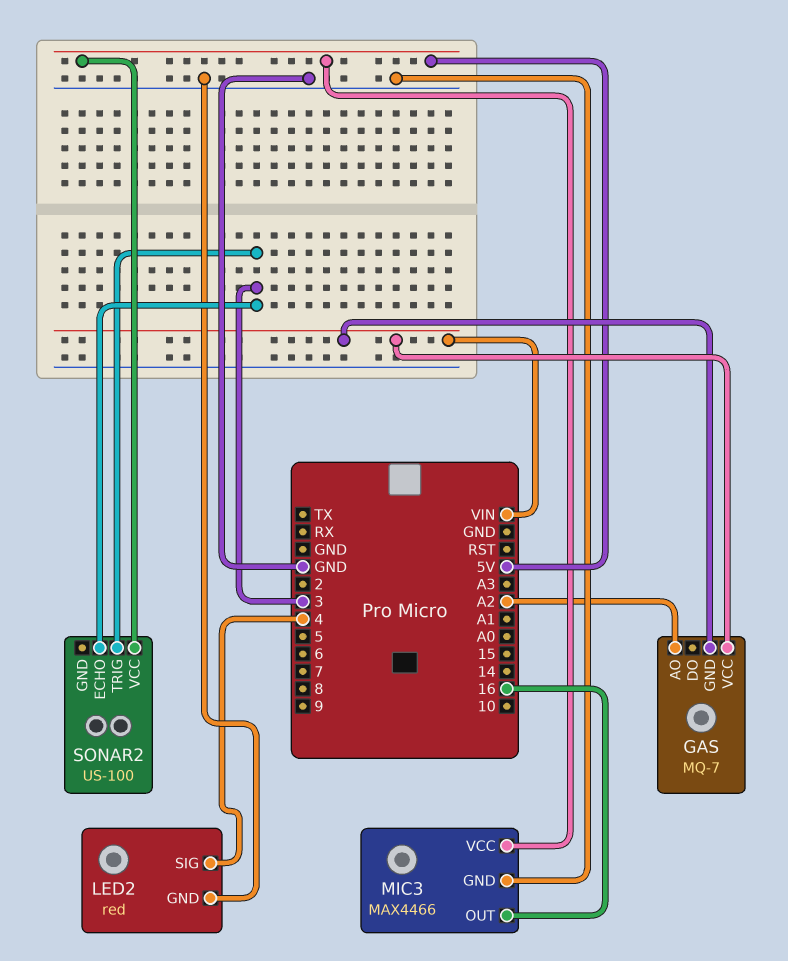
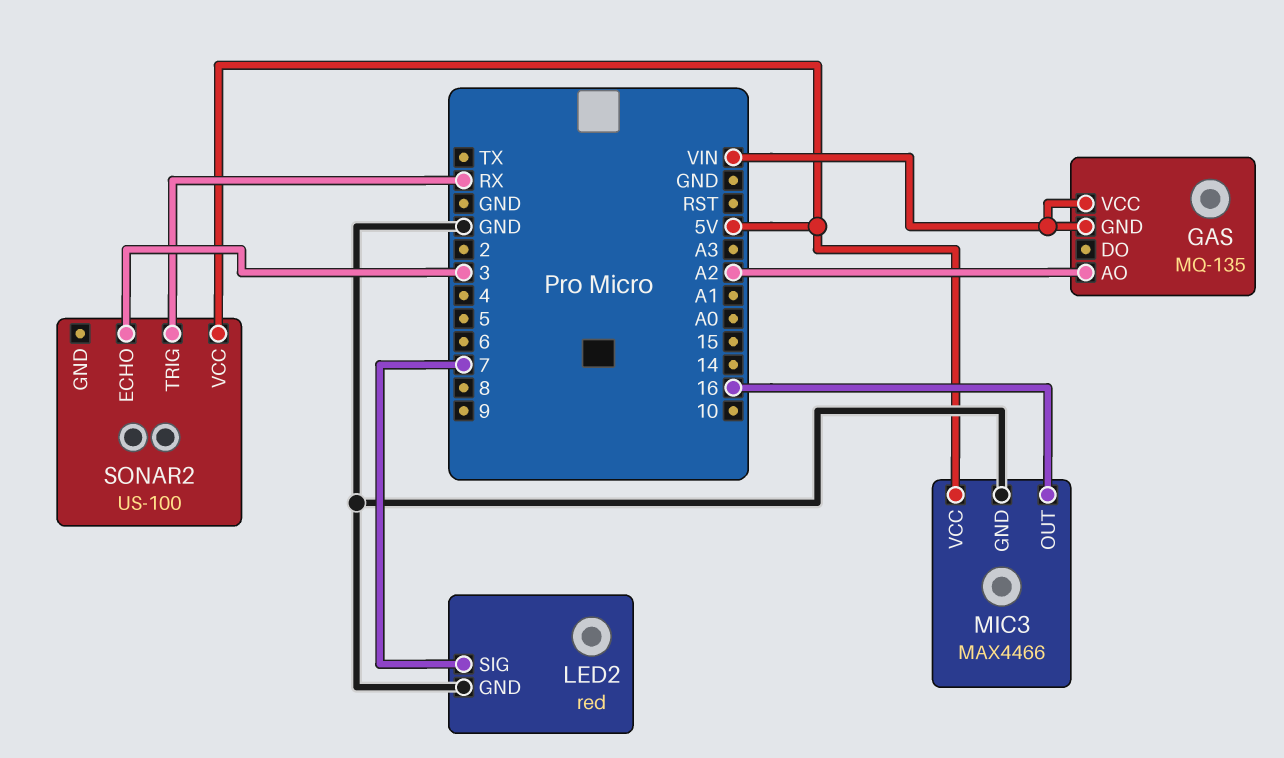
GAS: MQ-7 -> MQ-135
LED2 pin SIG: 4 -> 7
SONAR2 pin TRIG: 3 -> RX

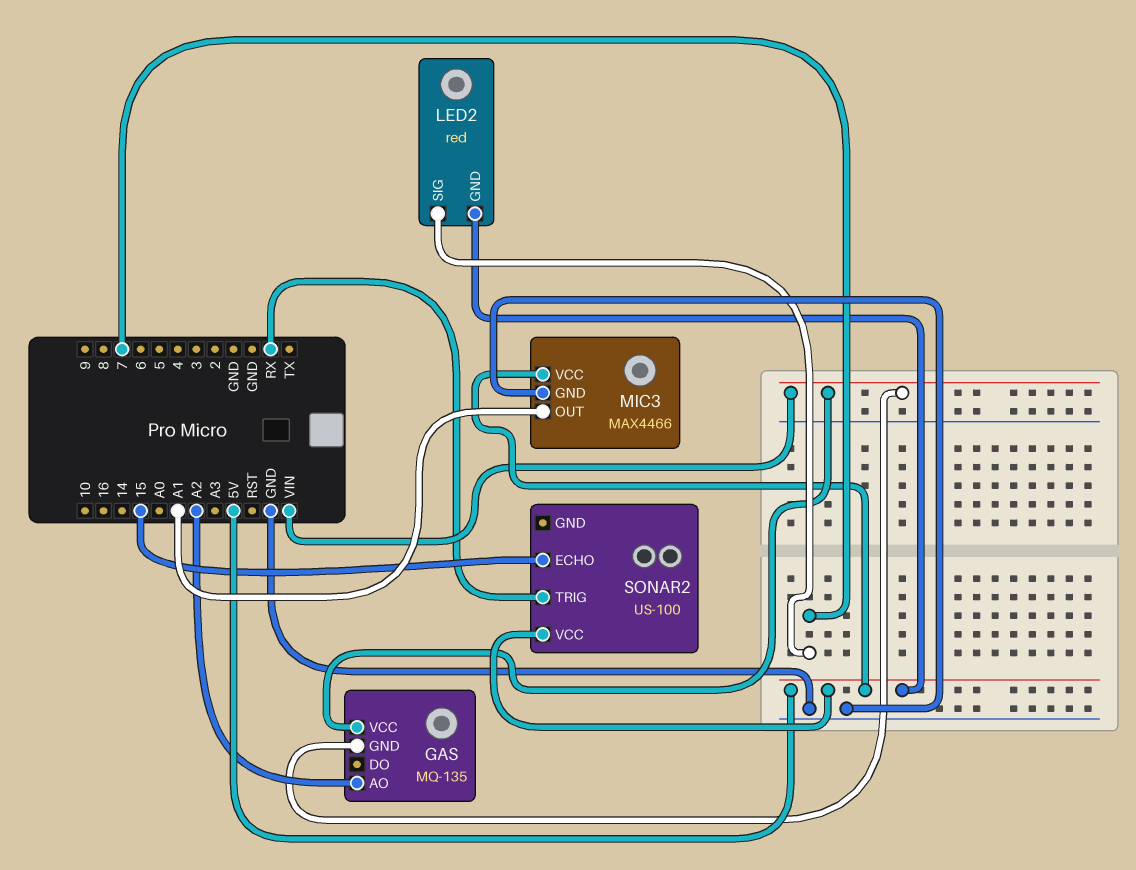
LED2 pin GND: GND -> 5V
MIC3 pin OUT: 16 -> A1
SONAR2 pin ECHO: 3 -> 15

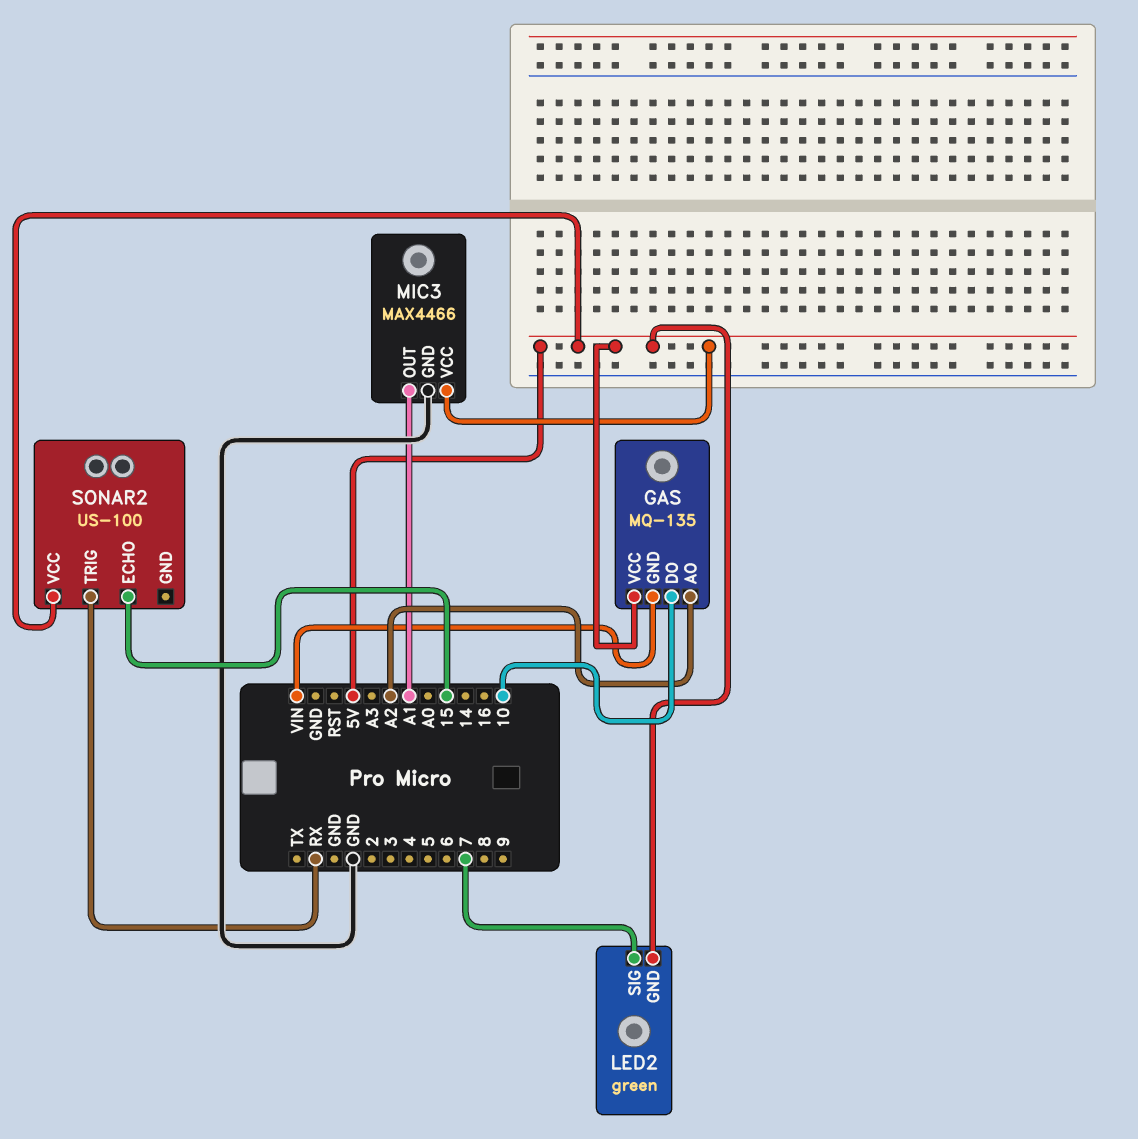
GAS pin DO: none -> 10
GAS pin VCC: VIN -> 5V
LED2: red -> green

